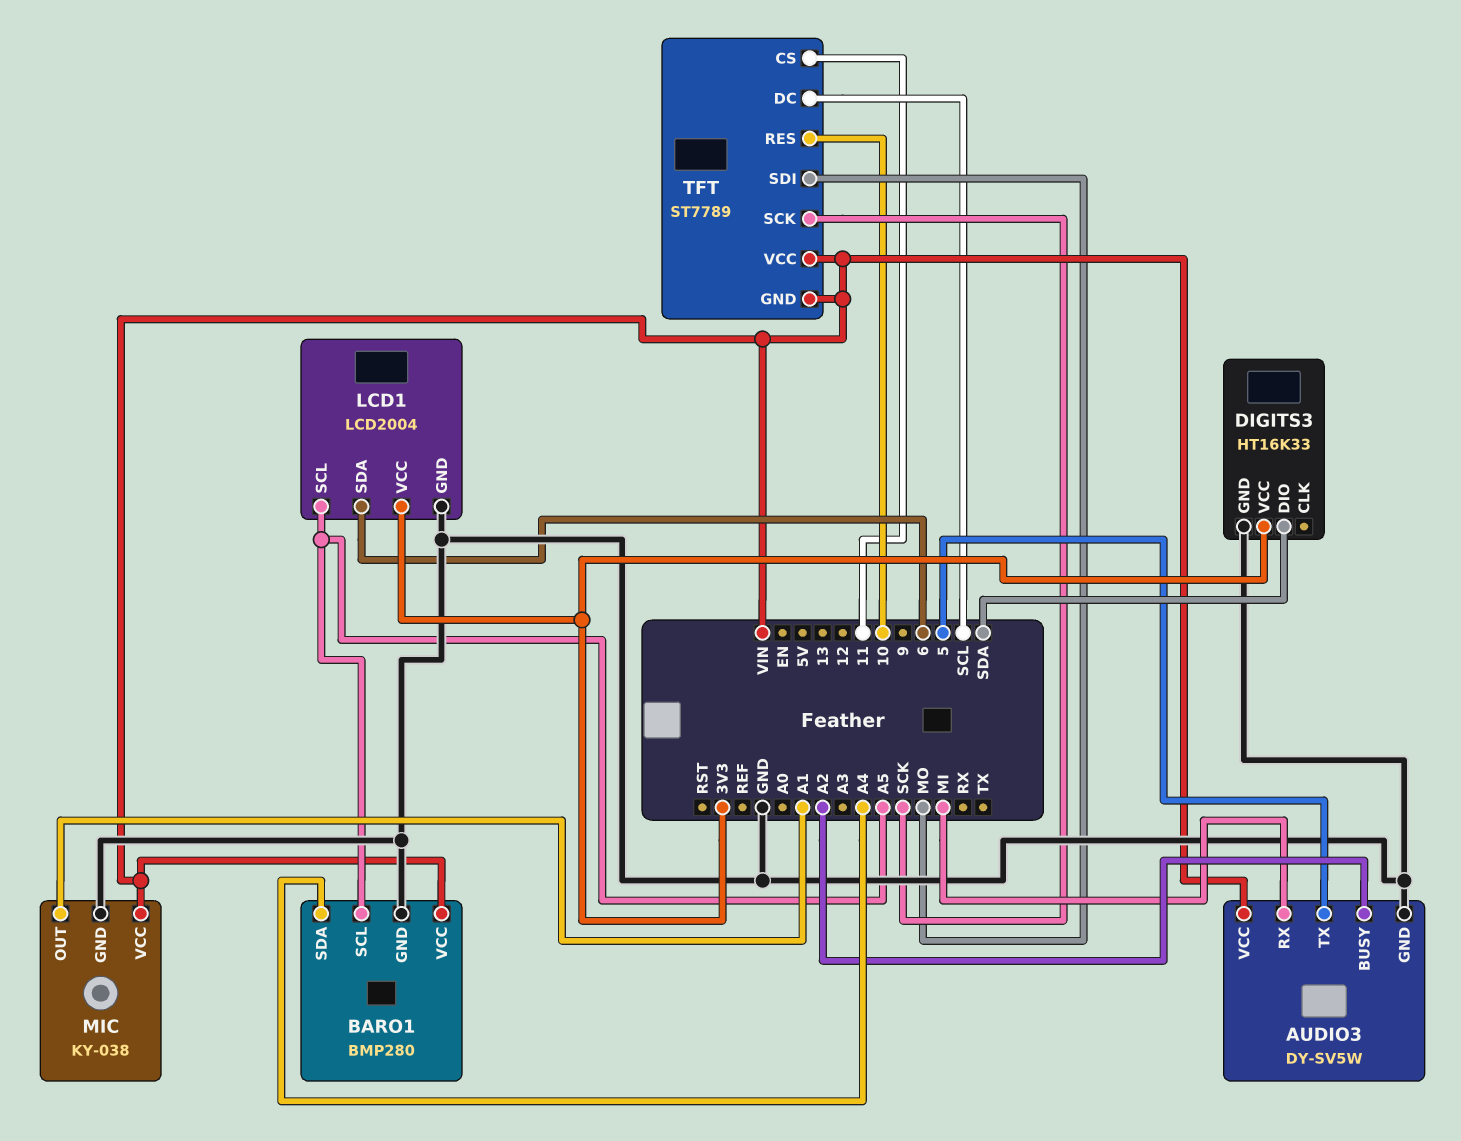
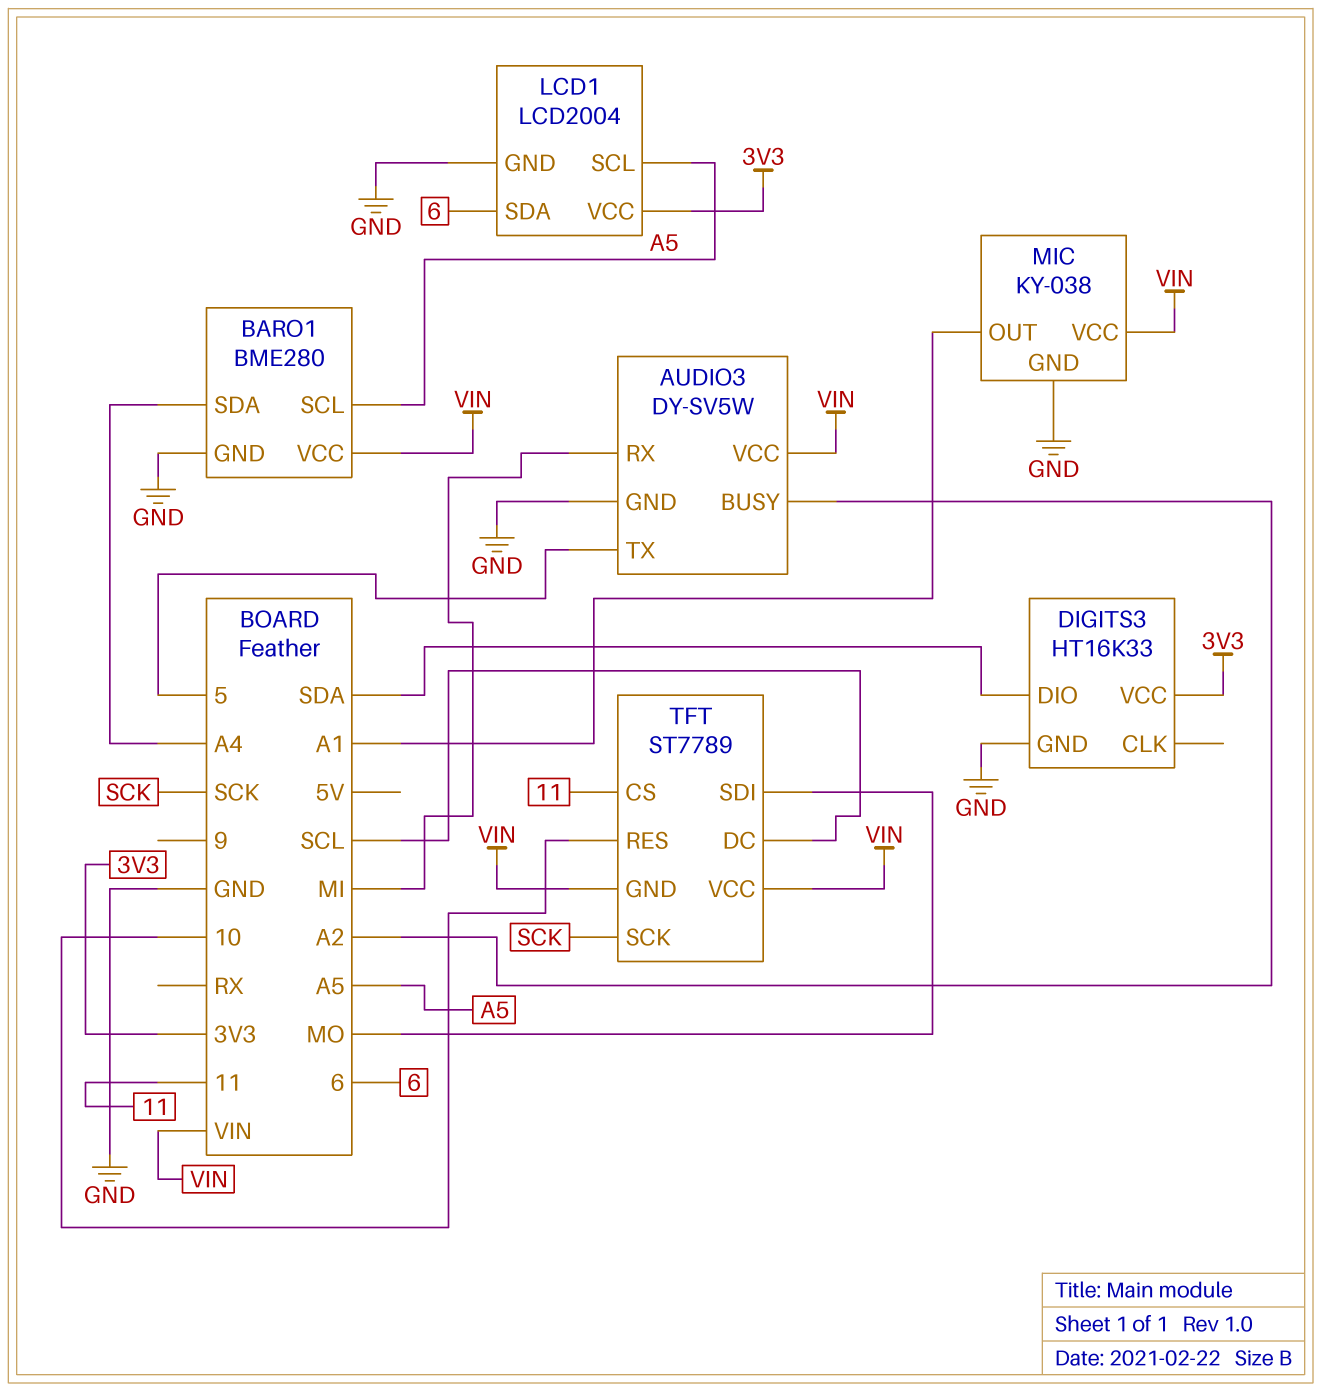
BARO1: BMP280 -> BME280

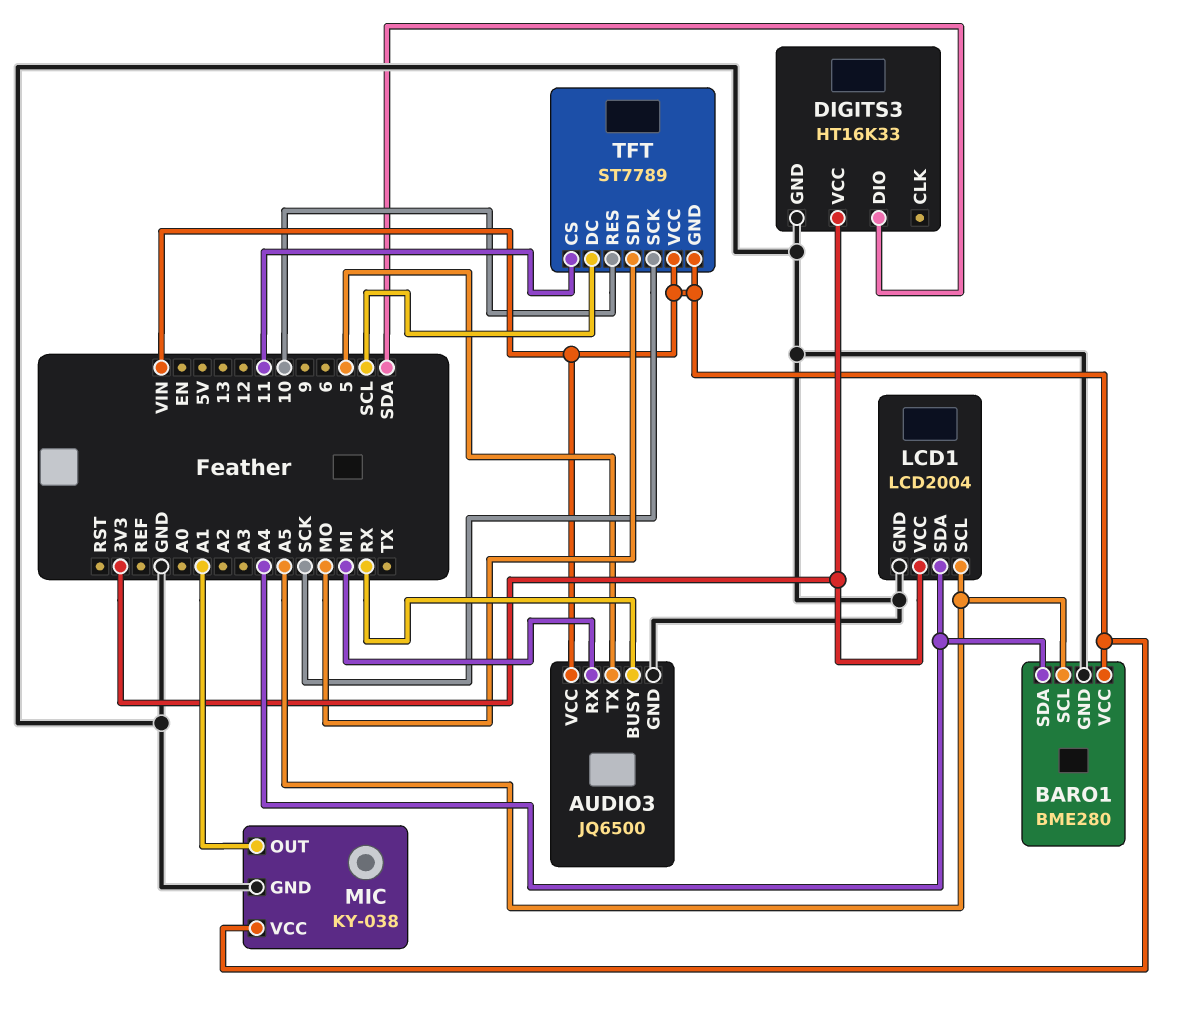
AUDIO3: DY-SV5W -> JQ6500
AUDIO3 pin BUSY: A2 -> RX
LCD1 pin SDA: 6 -> A4

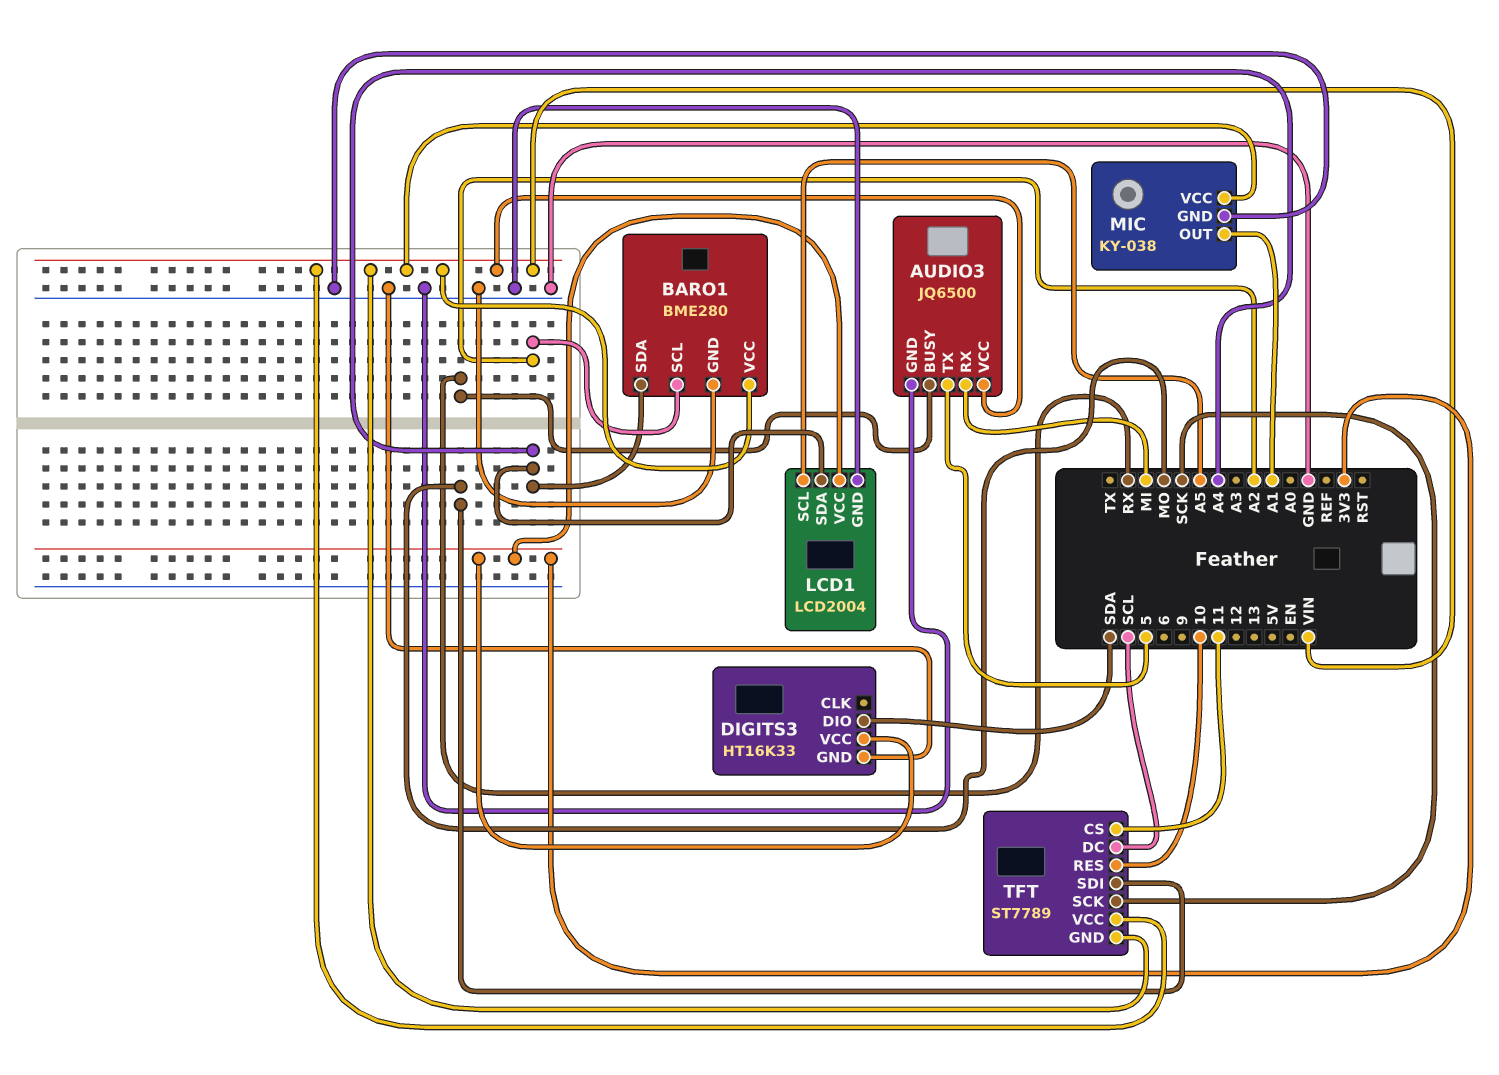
BARO1 pin SCL: A5 -> A2

